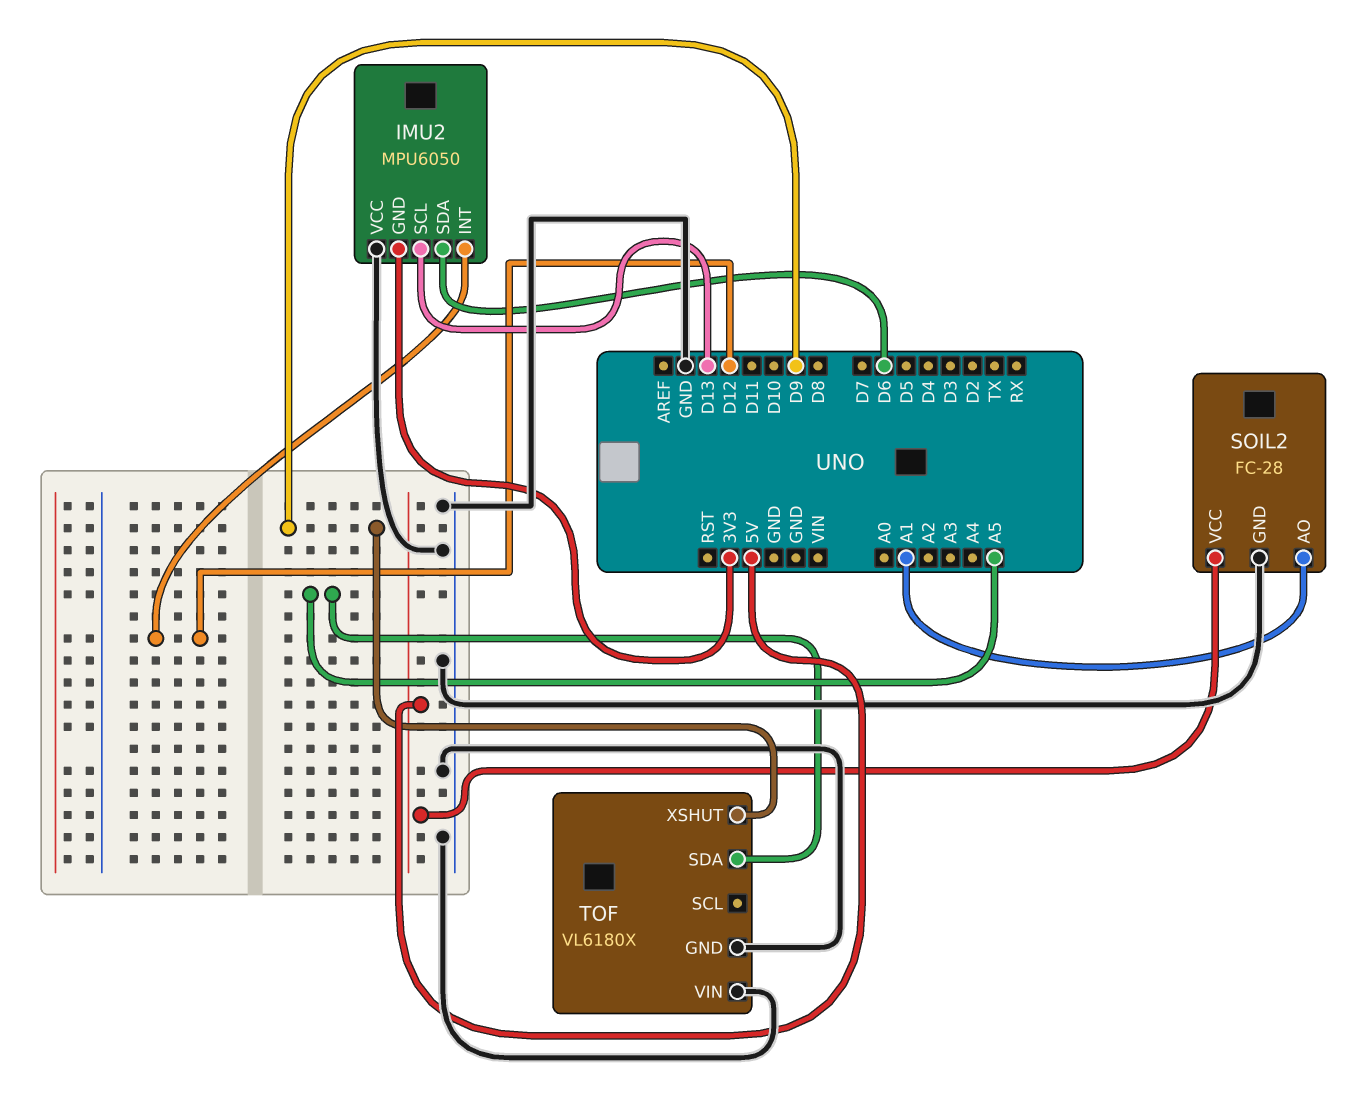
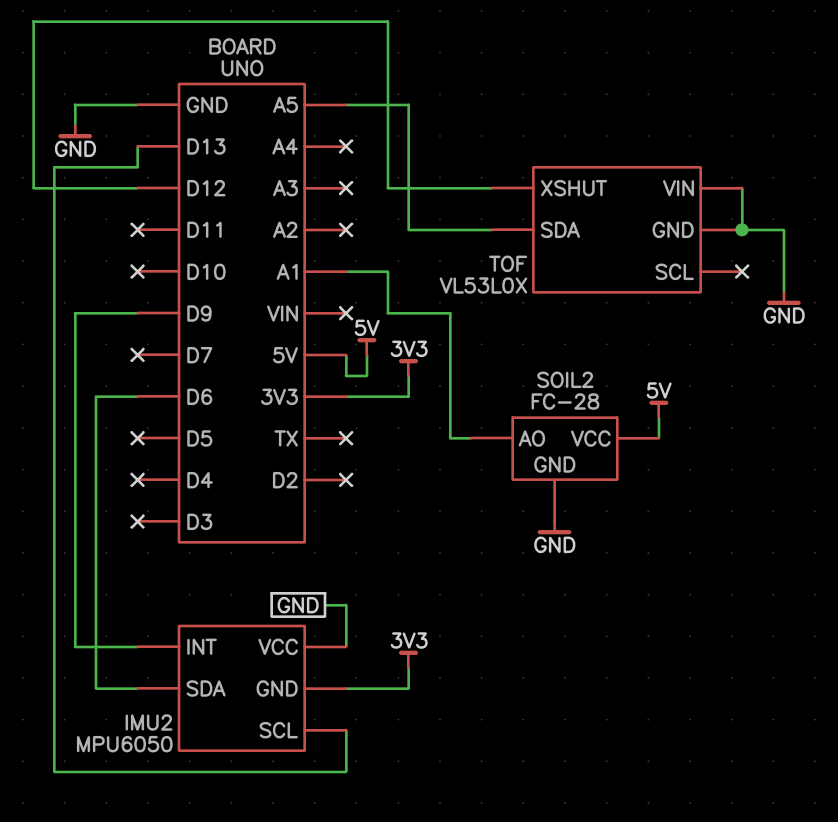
IMU2 pin INT: D12 -> D9
TOF: VL6180X -> VL53L0X
TOF pin XSHUT: D9 -> D12

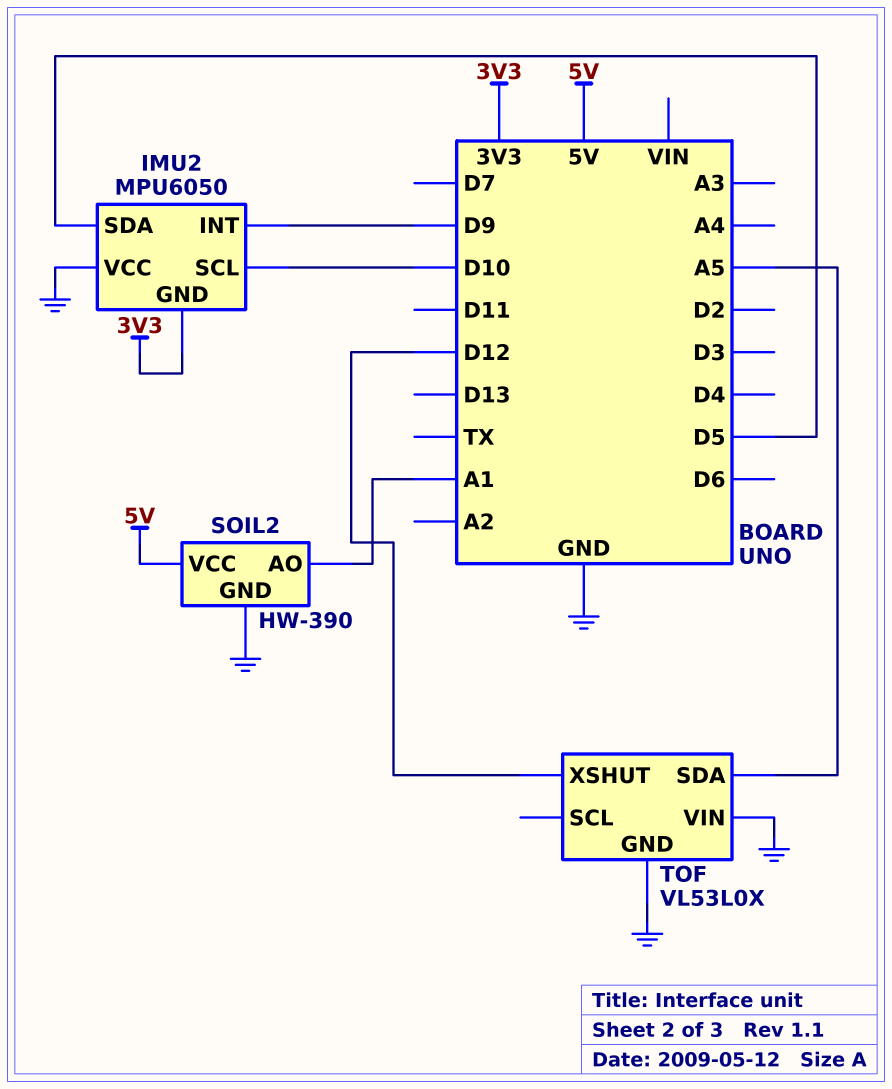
IMU2 pin SCL: D13 -> D10
IMU2 pin SDA: D6 -> D5
SOIL2: FC-28 -> HW-390

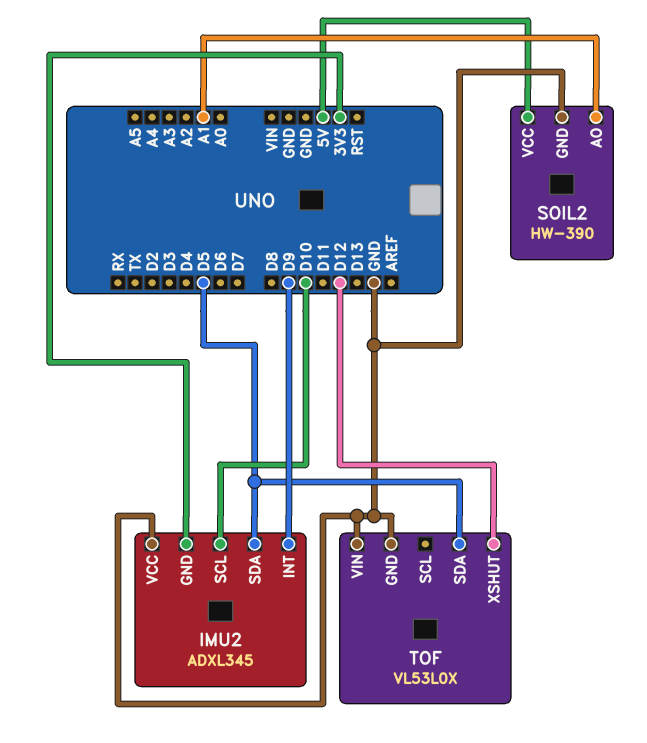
IMU2: MPU6050 -> ADXL345
TOF pin SDA: A5 -> D5

